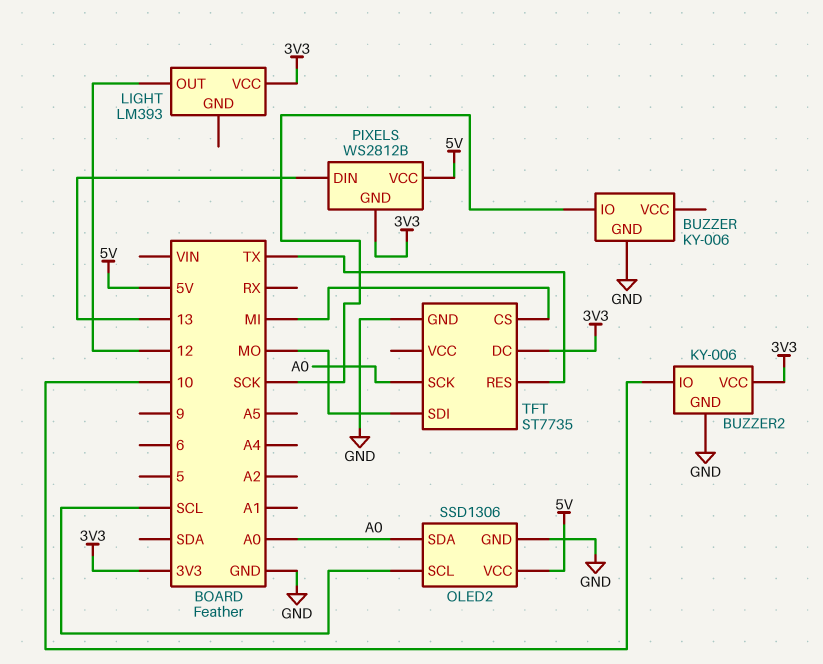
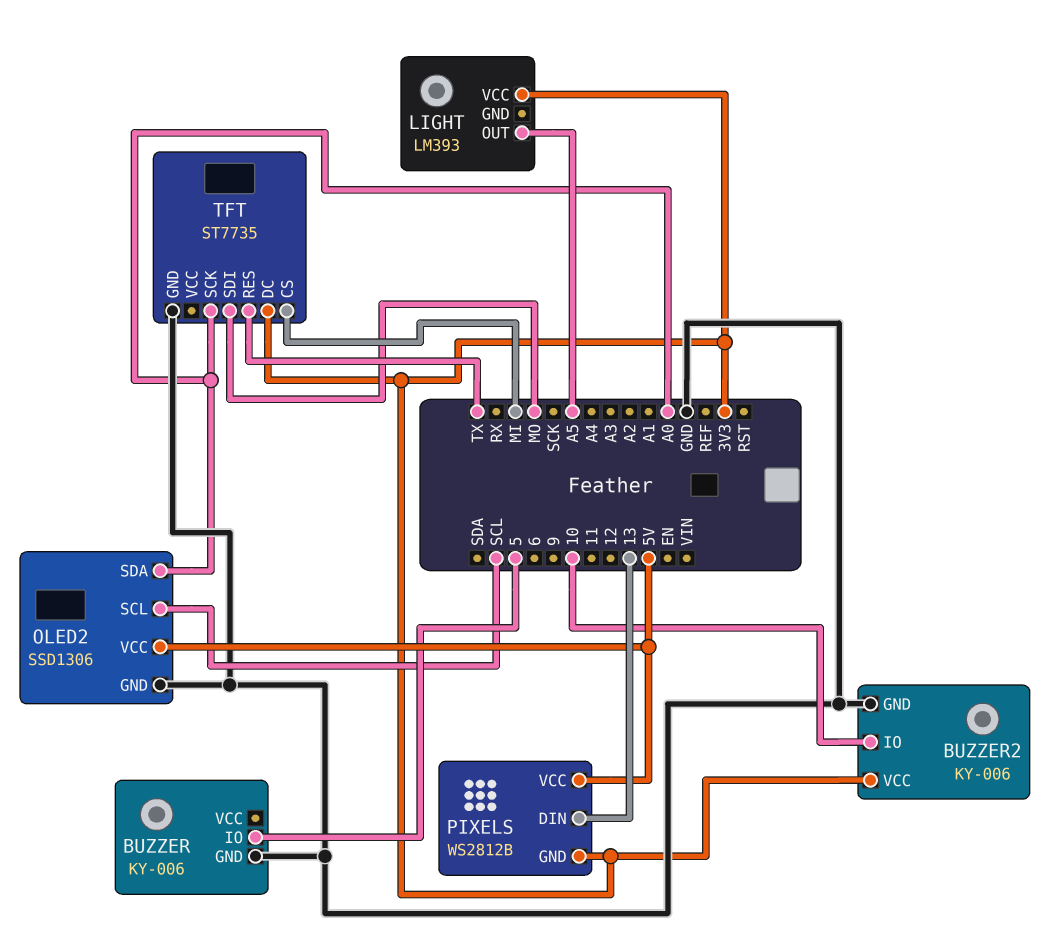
BUZZER pin IO: SCK -> 5
LIGHT pin OUT: 12 -> A5

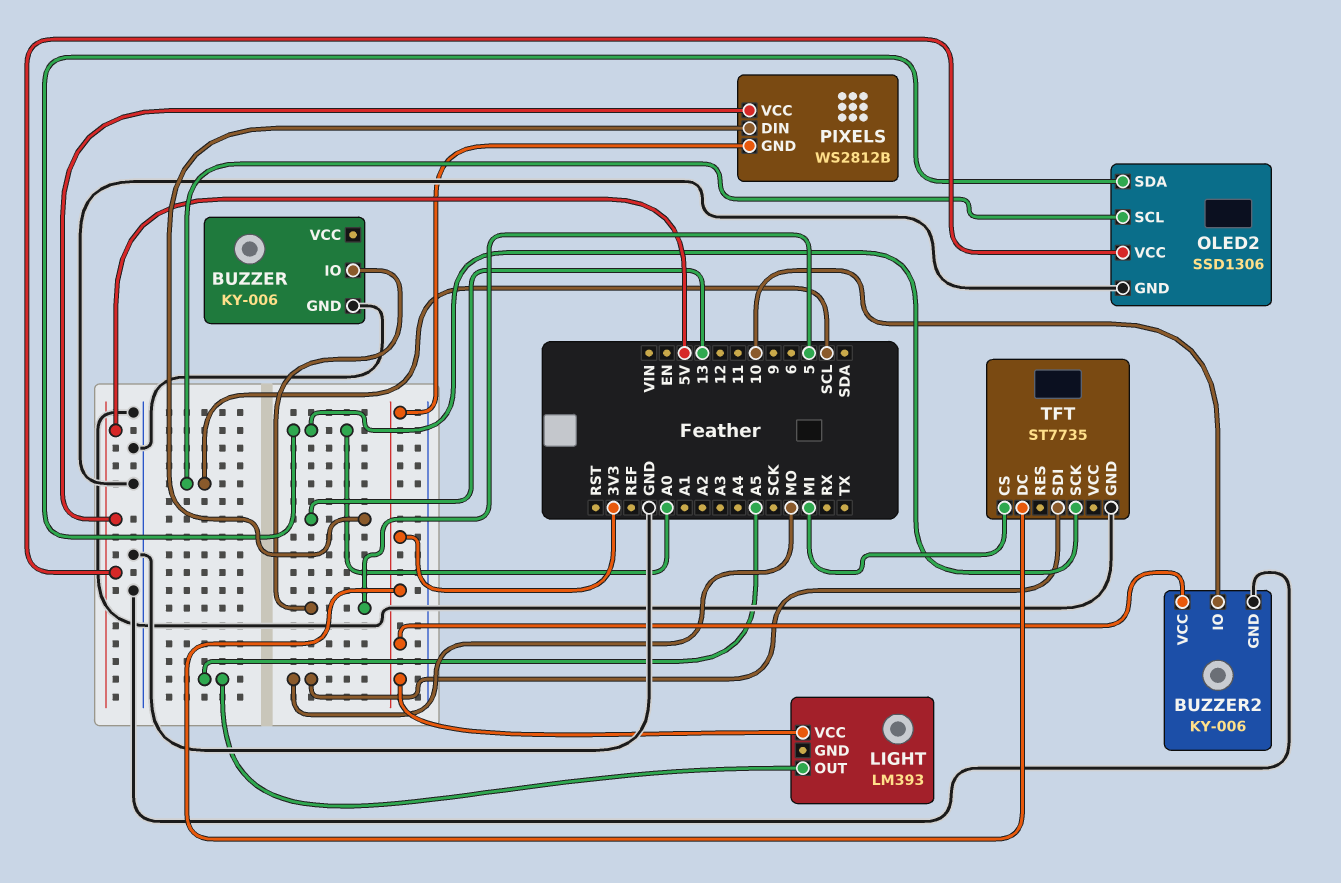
TFT pin RES: TX -> none

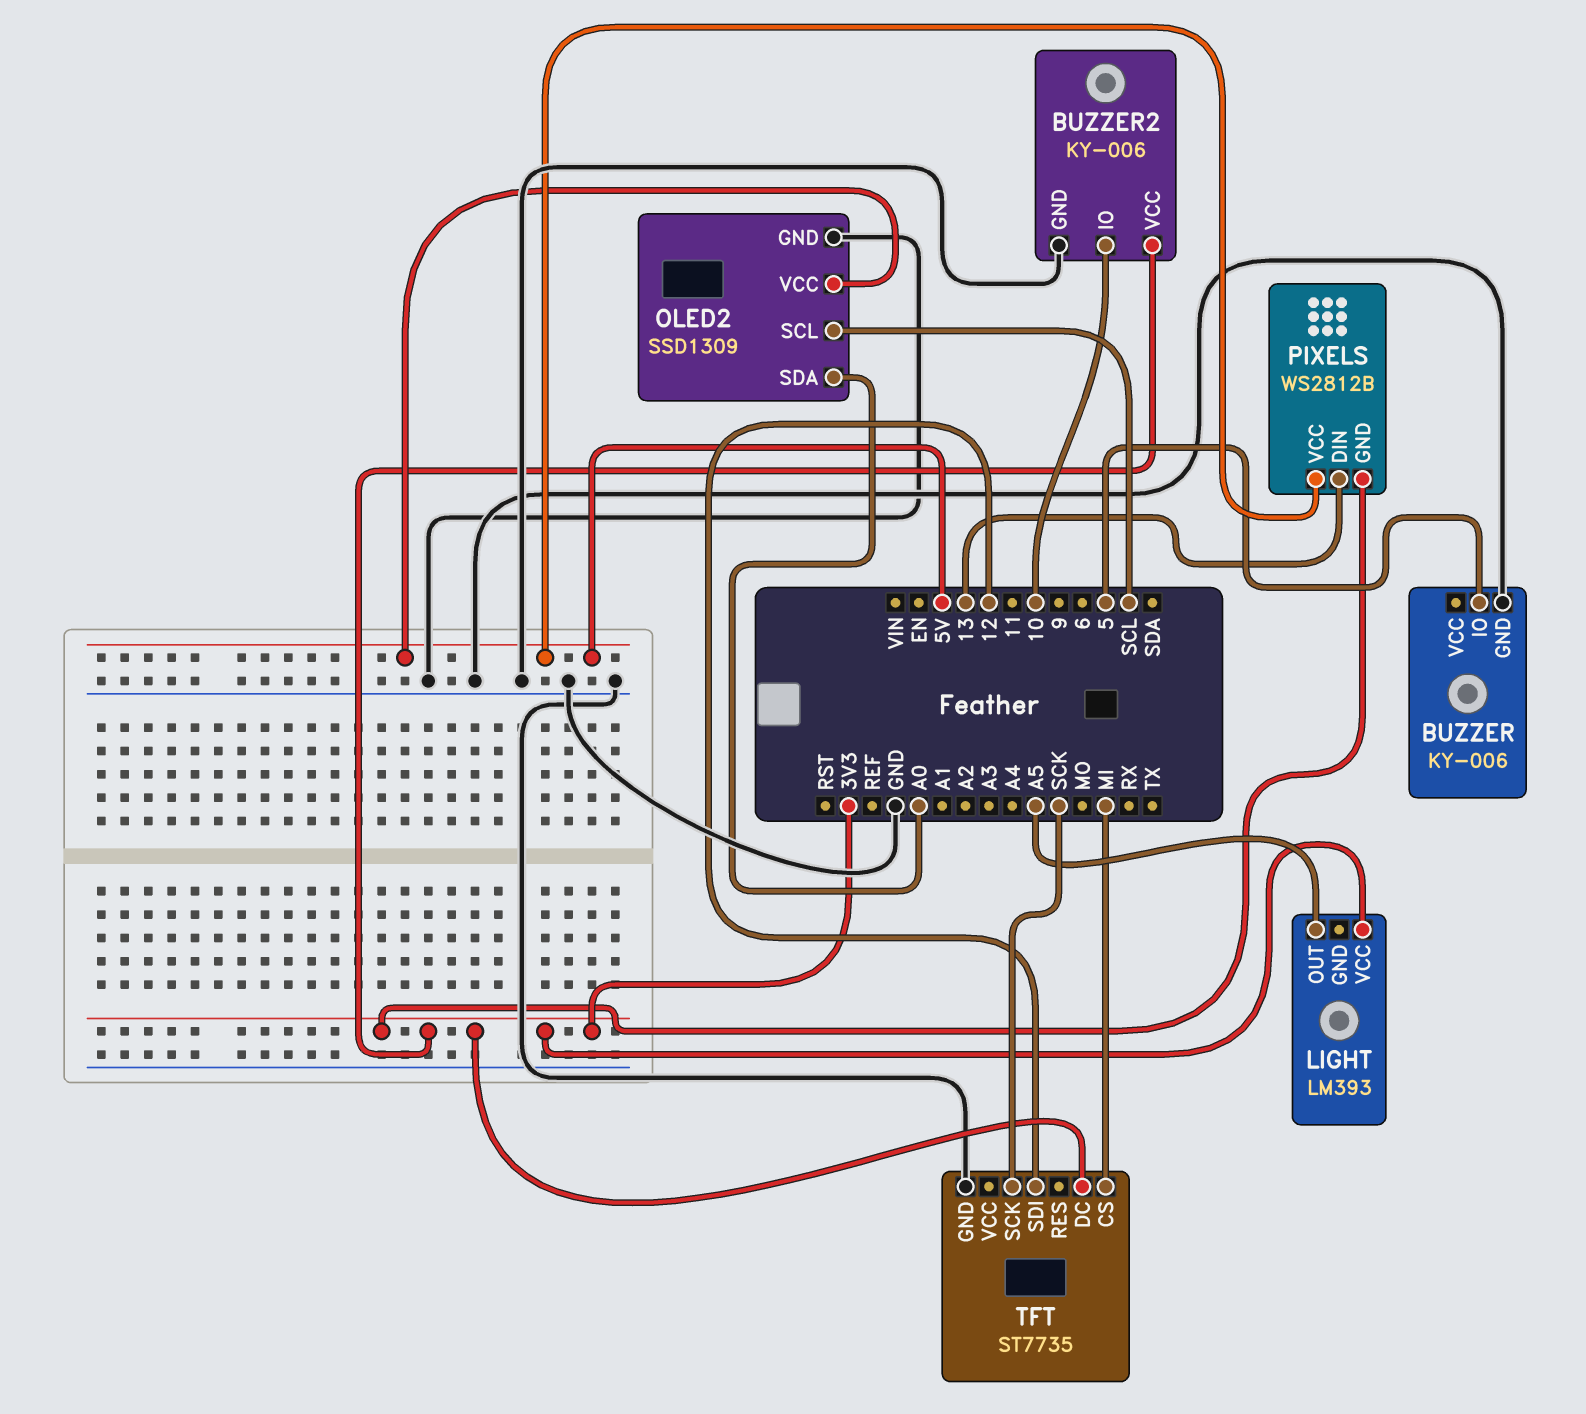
OLED2: SSD1306 -> SSD1309
TFT pin SCK: A0 -> SCK
TFT pin SDI: MO -> 12

